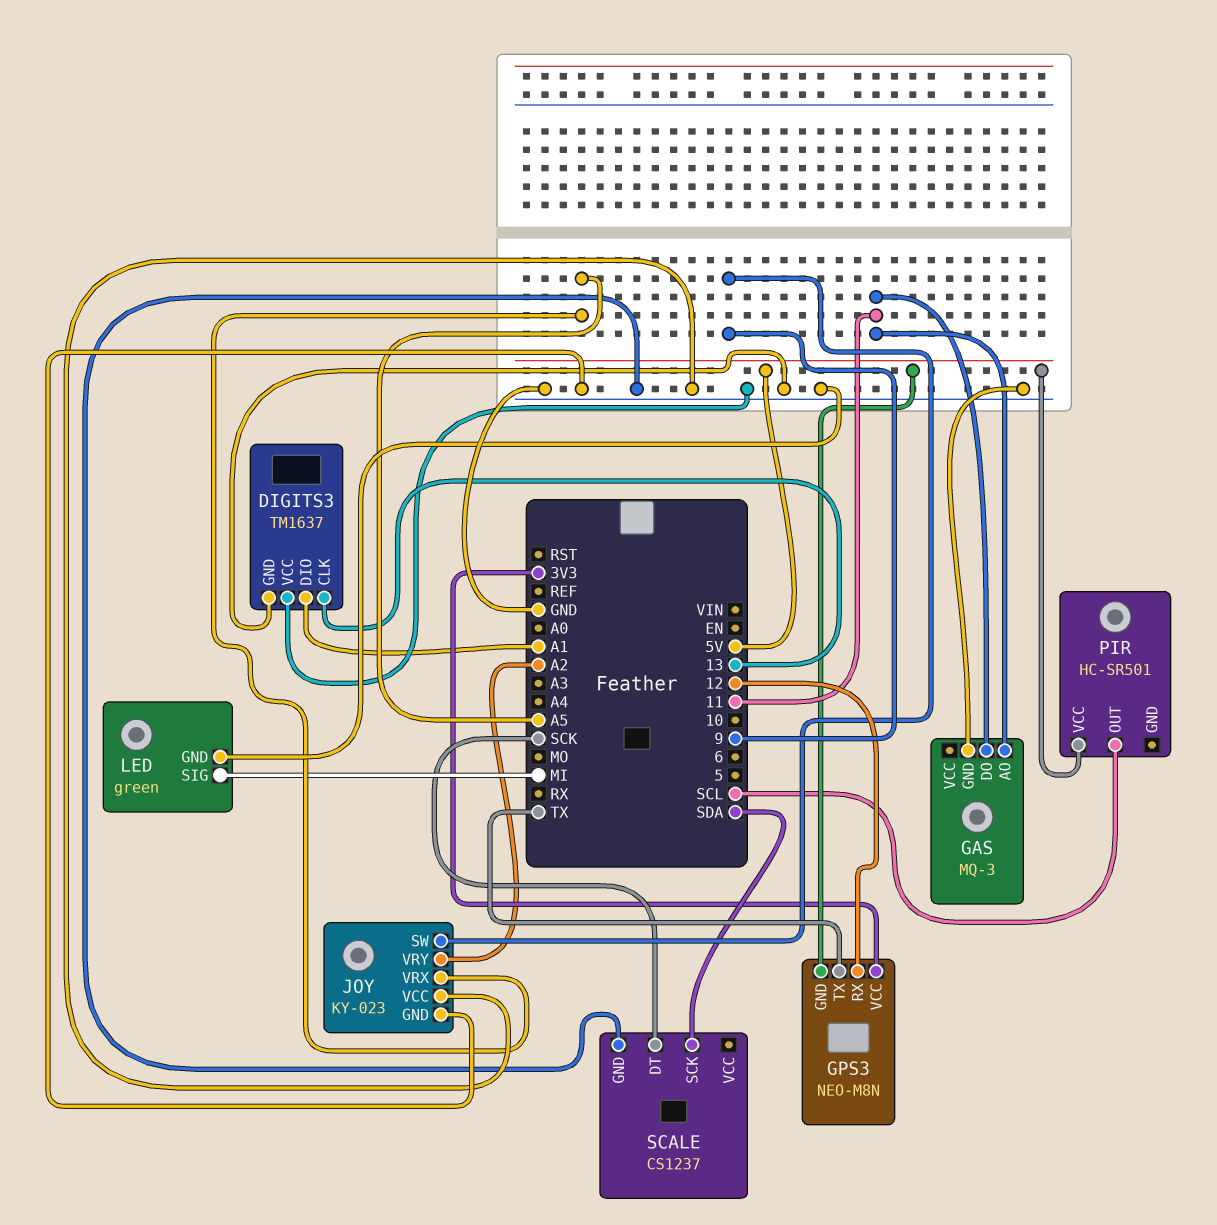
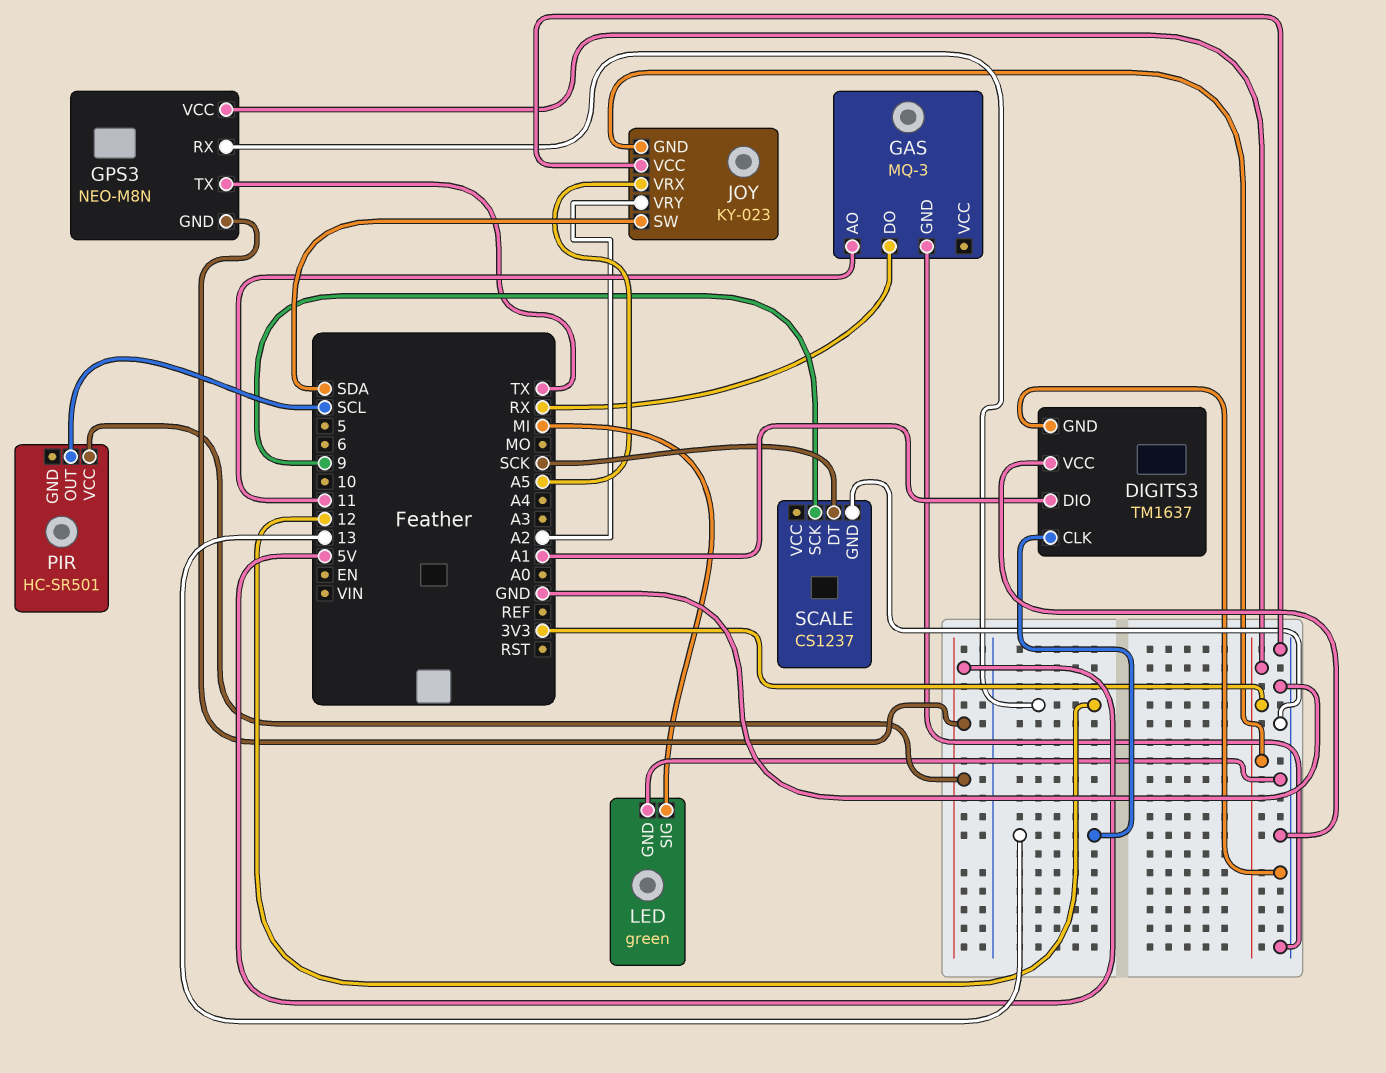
GAS pin DO: 11 -> RX
JOY pin GND: GND -> 3V3
JOY pin SW: 9 -> SDA
SCALE pin SCK: SDA -> 9

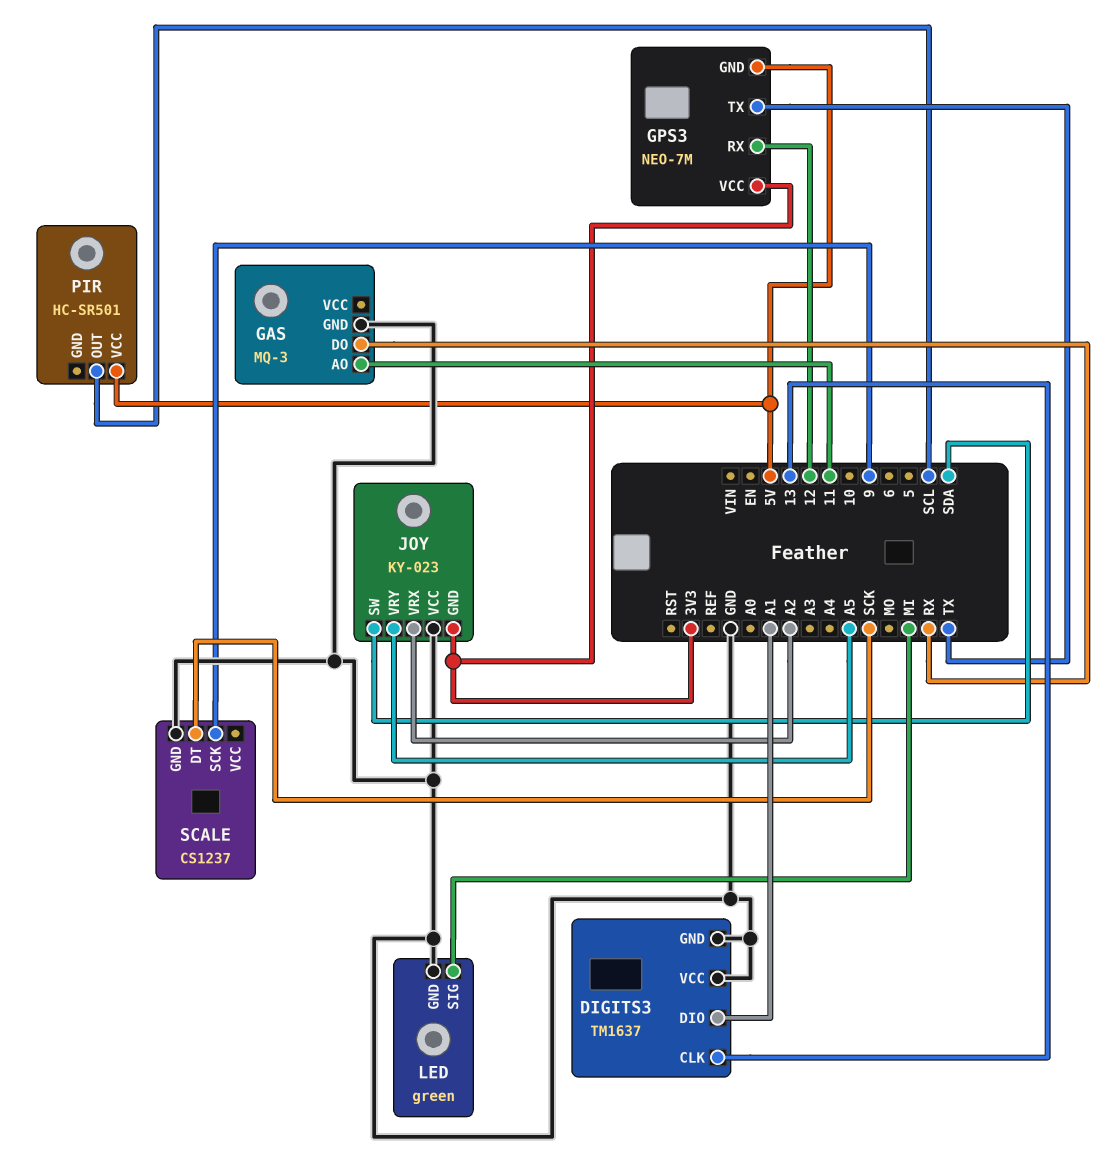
GPS3: NEO-M8N -> NEO-7M
JOY pin VRX: A5 -> A2
JOY pin VRY: A2 -> A5

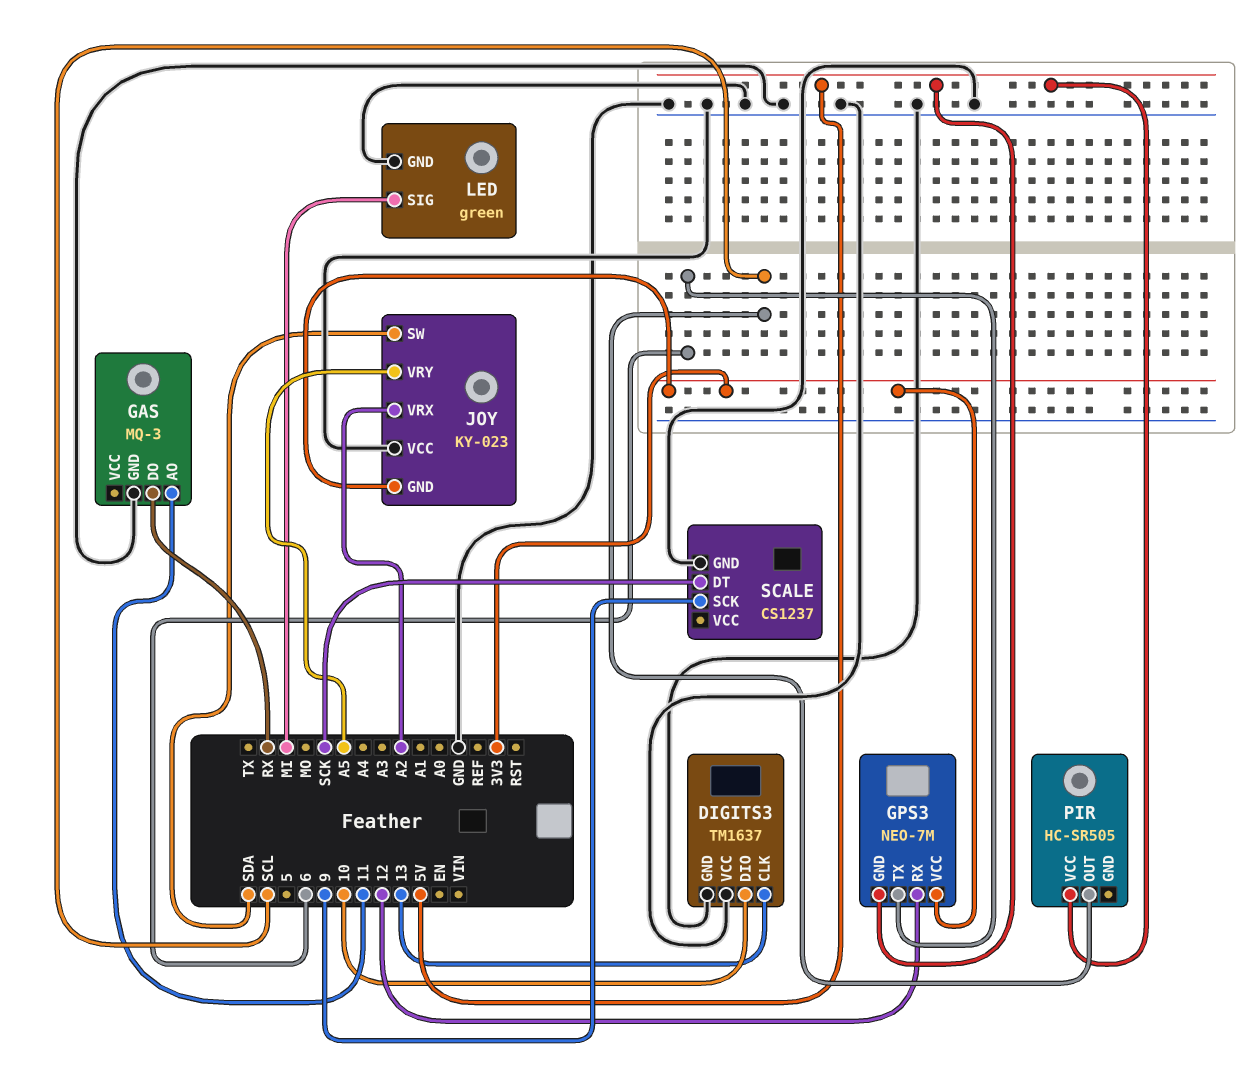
DIGITS3 pin DIO: A1 -> 10
GPS3 pin TX: TX -> 6
PIR: HC-SR501 -> HC-SR505

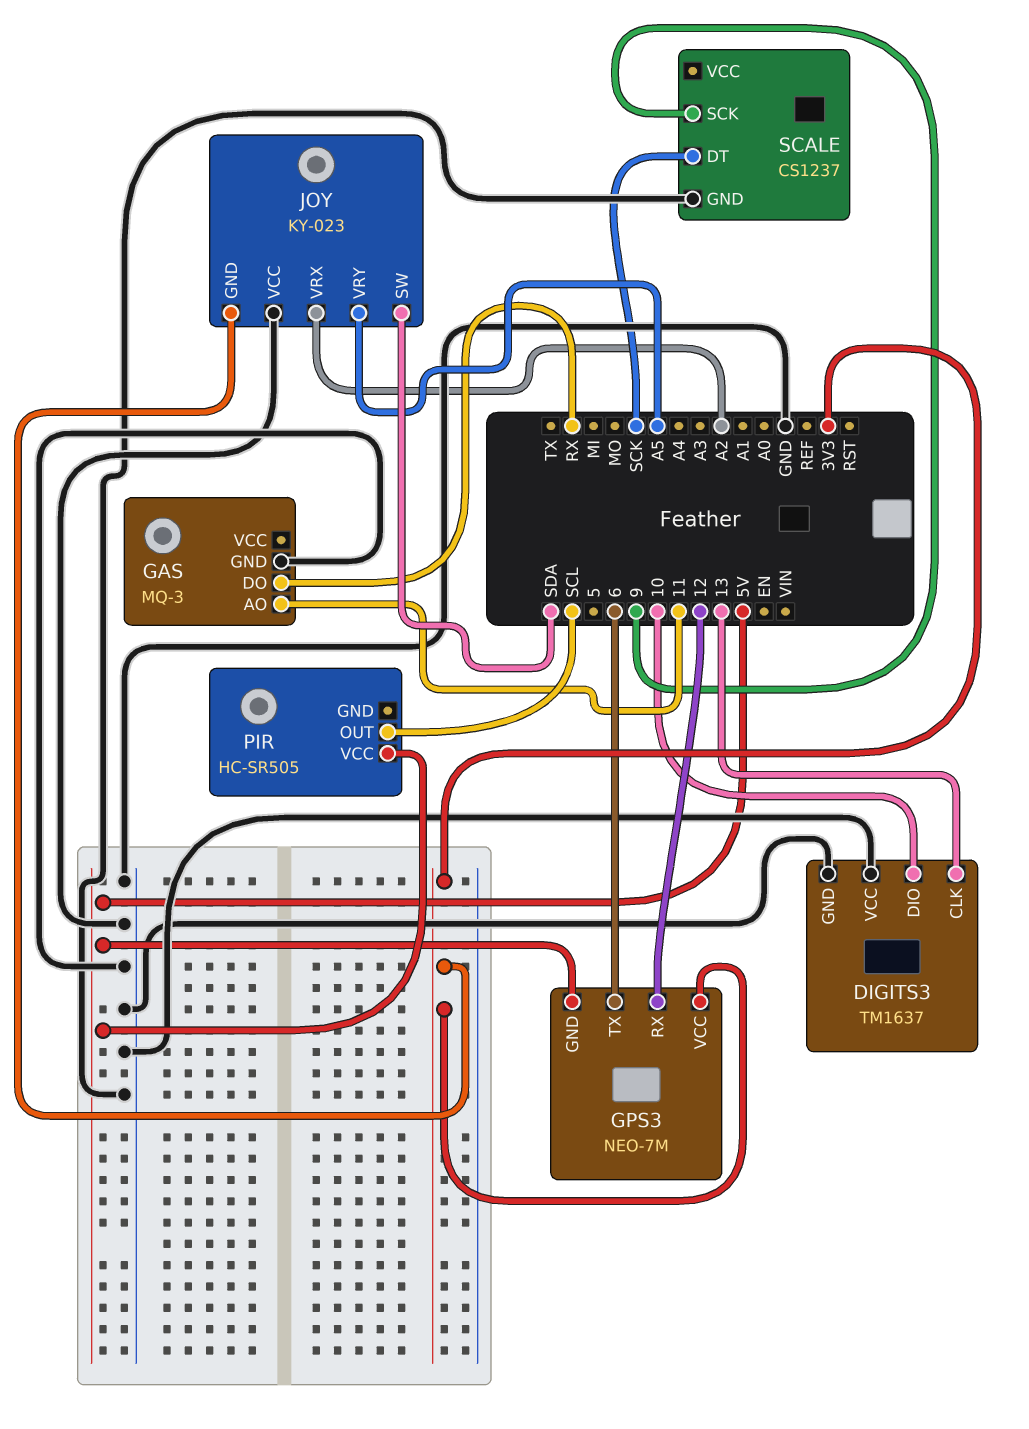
LED: green -> none
LED pin GND: GND -> none
LED pin SIG: MI -> none

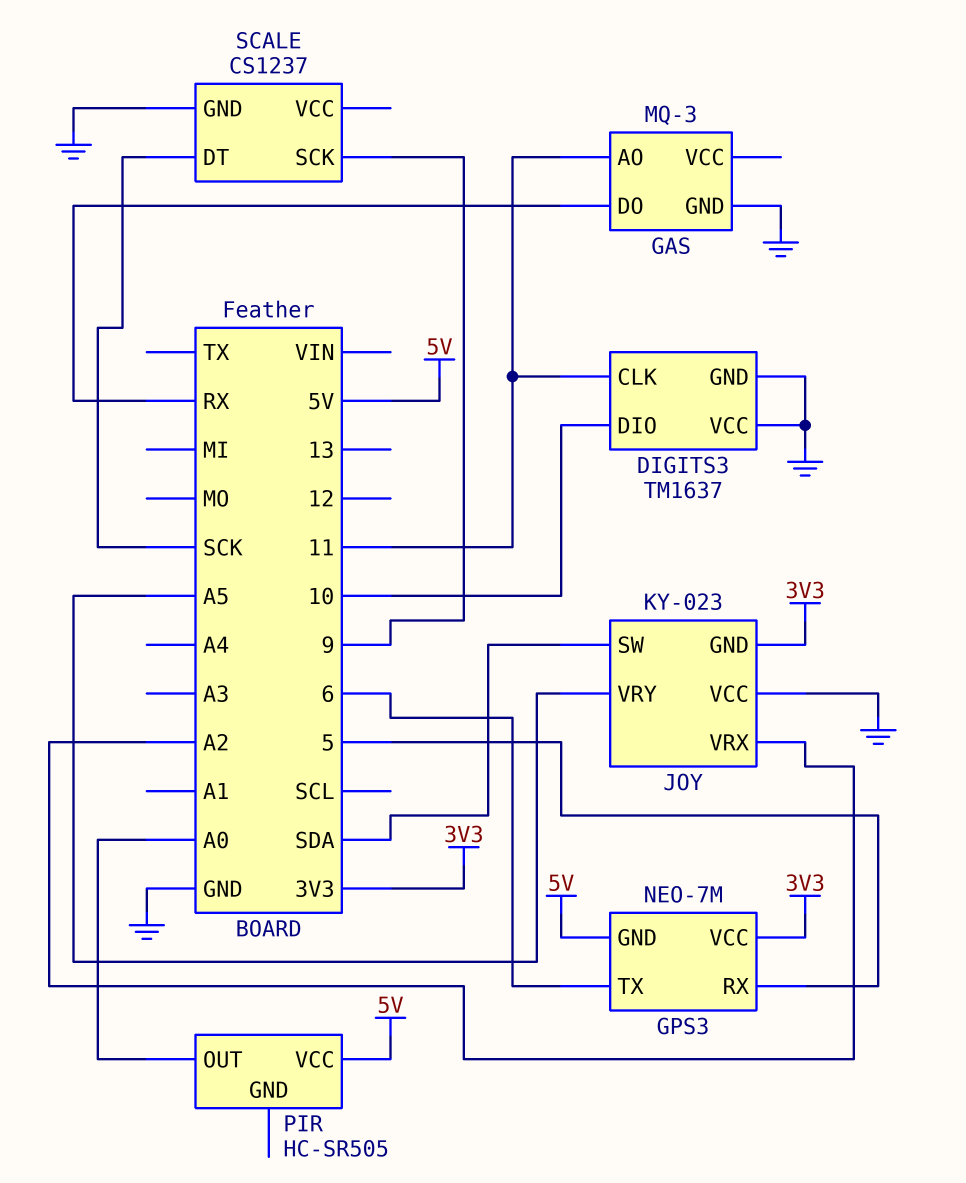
DIGITS3 pin CLK: 13 -> 11
GPS3 pin RX: 12 -> 5
PIR pin OUT: SCL -> A0

